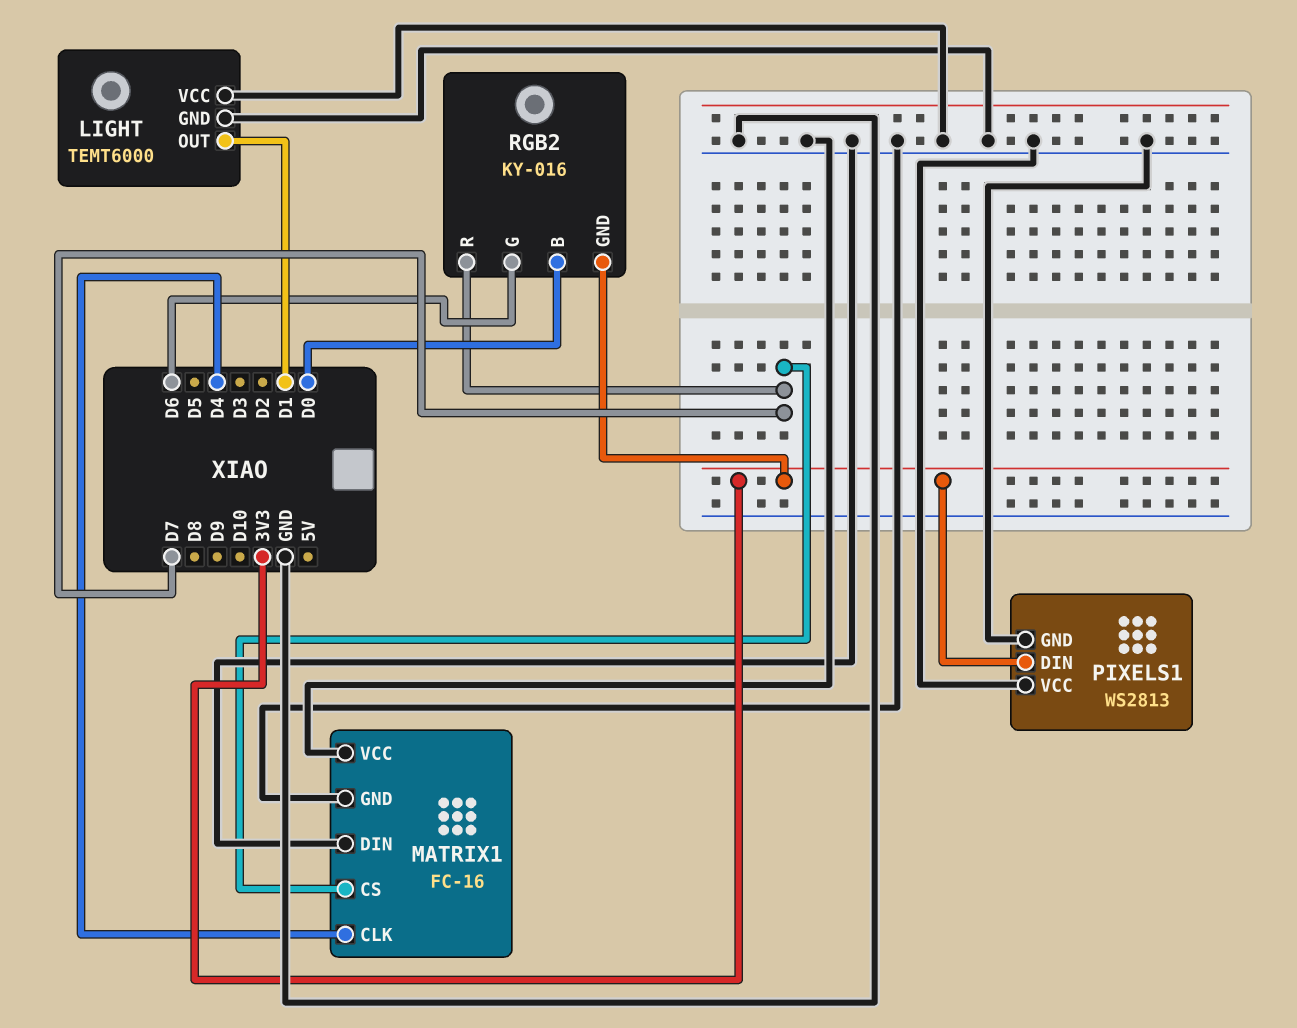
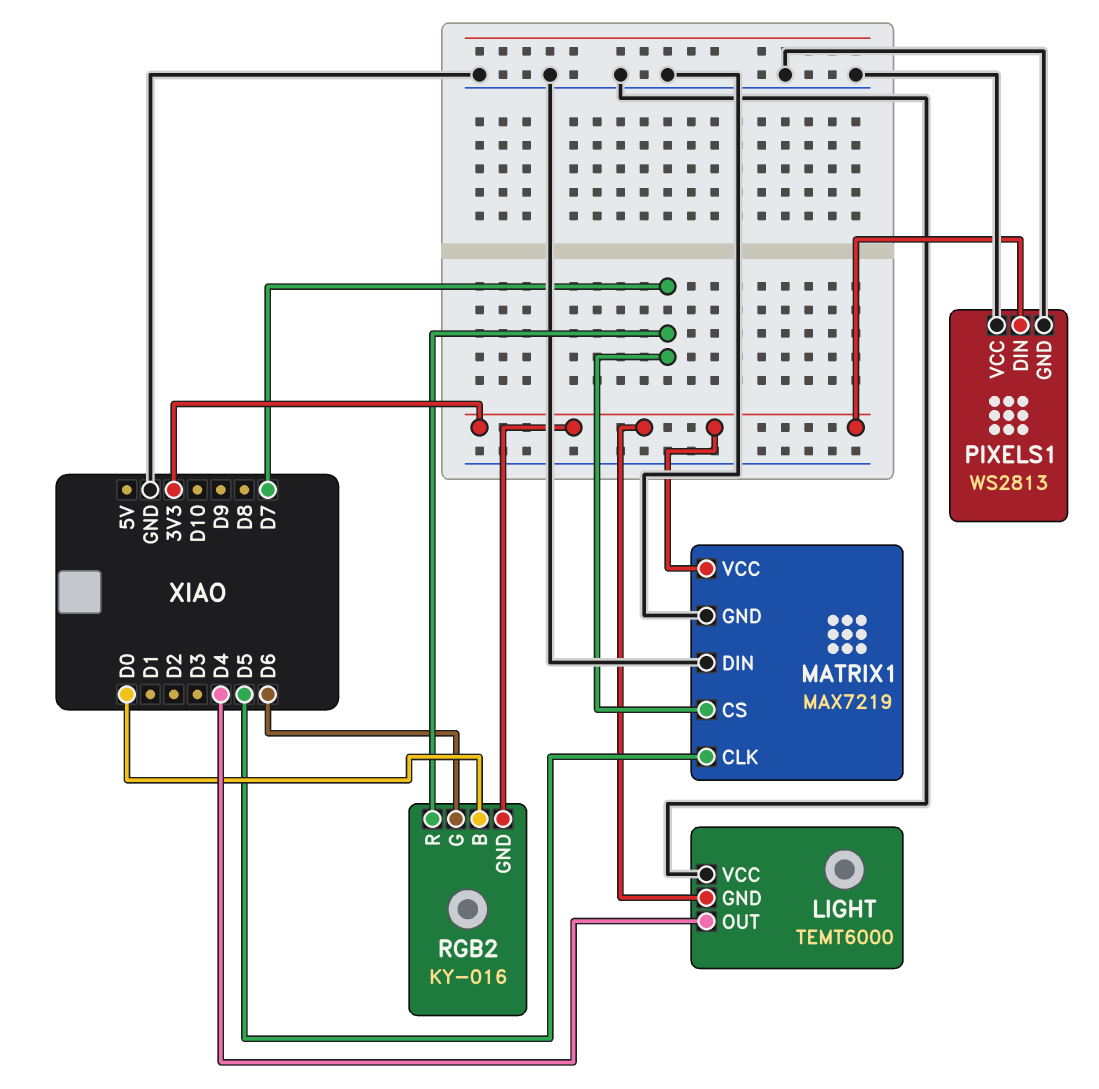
LIGHT pin GND: GND -> 3V3
LIGHT pin OUT: D1 -> D4
MATRIX1: FC-16 -> MAX7219
MATRIX1 pin CLK: D4 -> D5
MATRIX1 pin VCC: GND -> 3V3

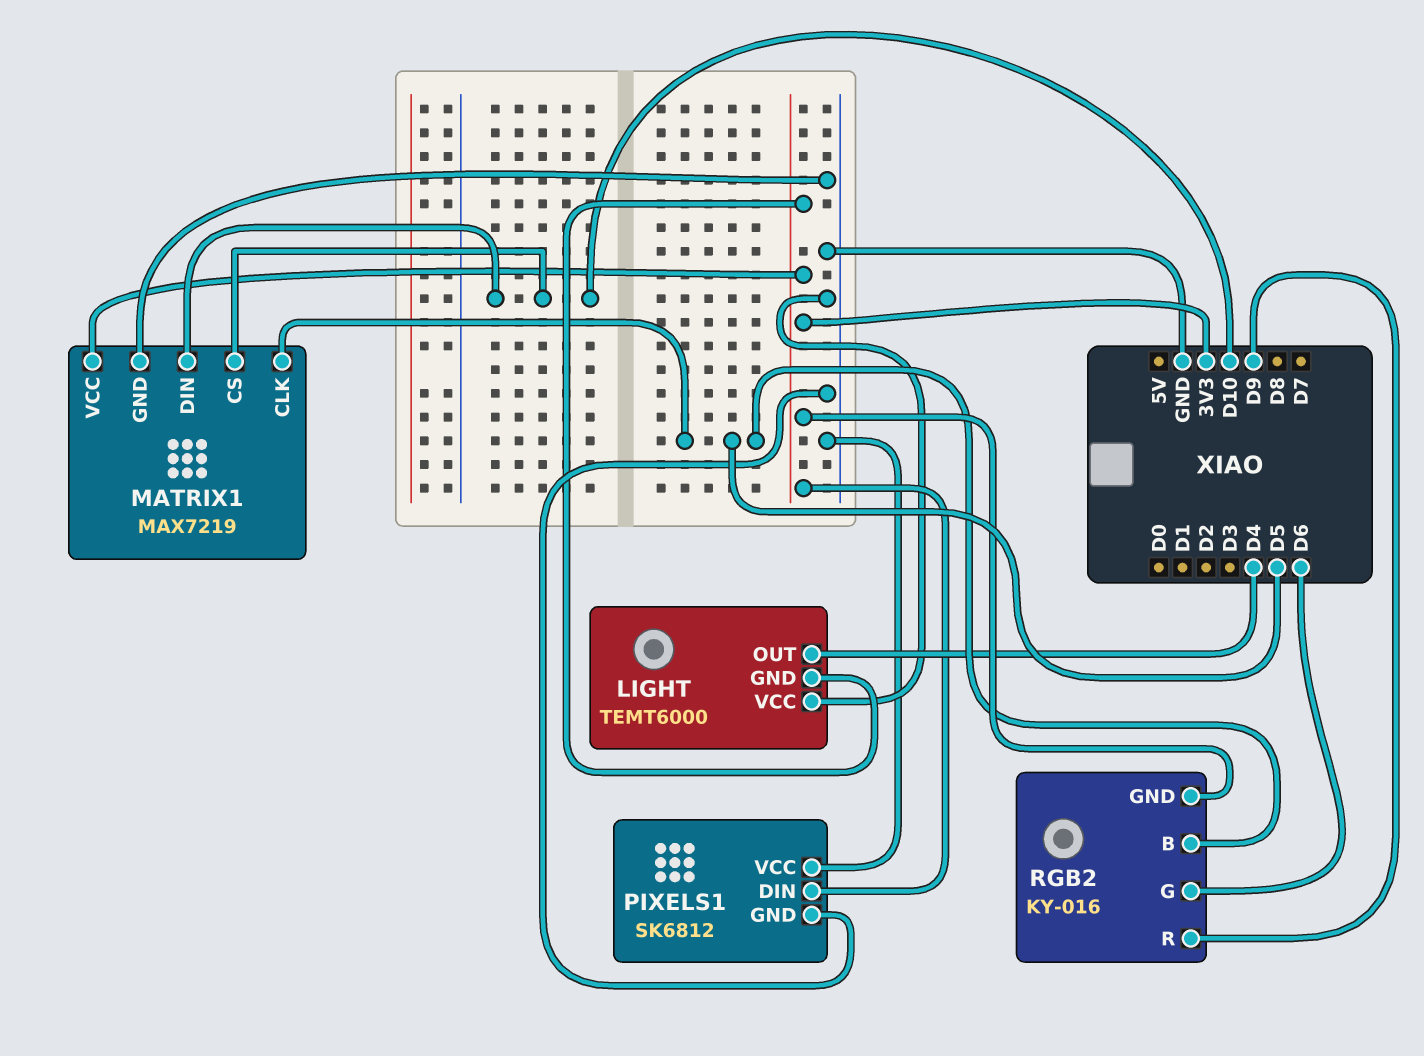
MATRIX1 pin CS: D7 -> D10
MATRIX1 pin DIN: GND -> D10
PIXELS1: WS2813 -> SK6812
RGB2 pin B: D0 -> D5
RGB2 pin R: D7 -> D9

